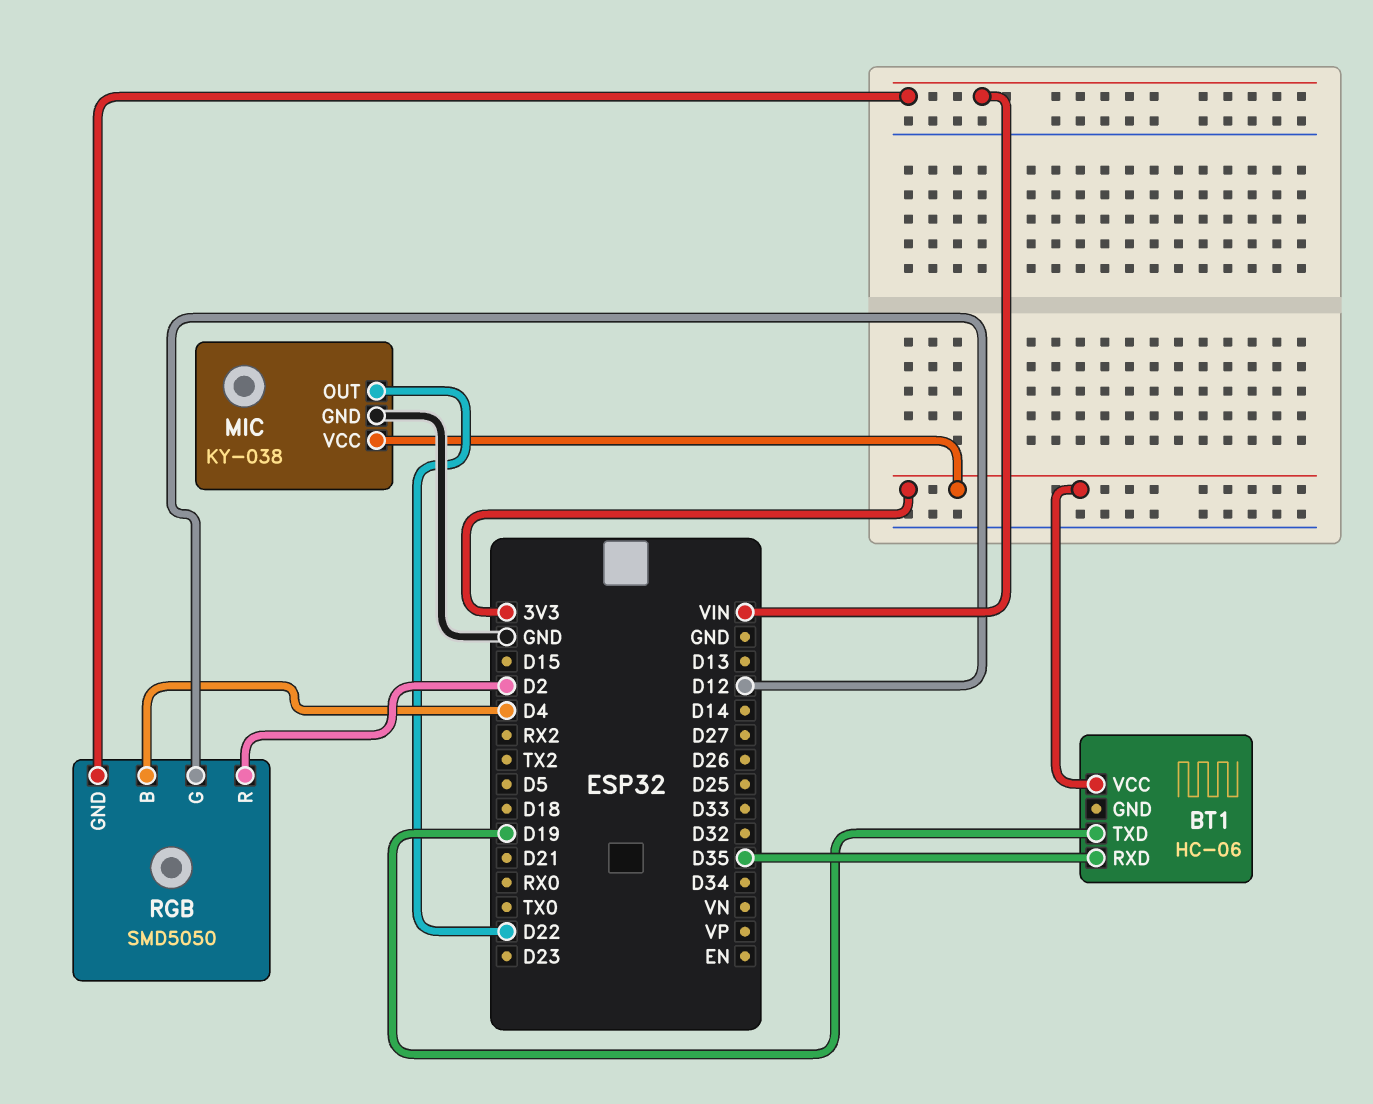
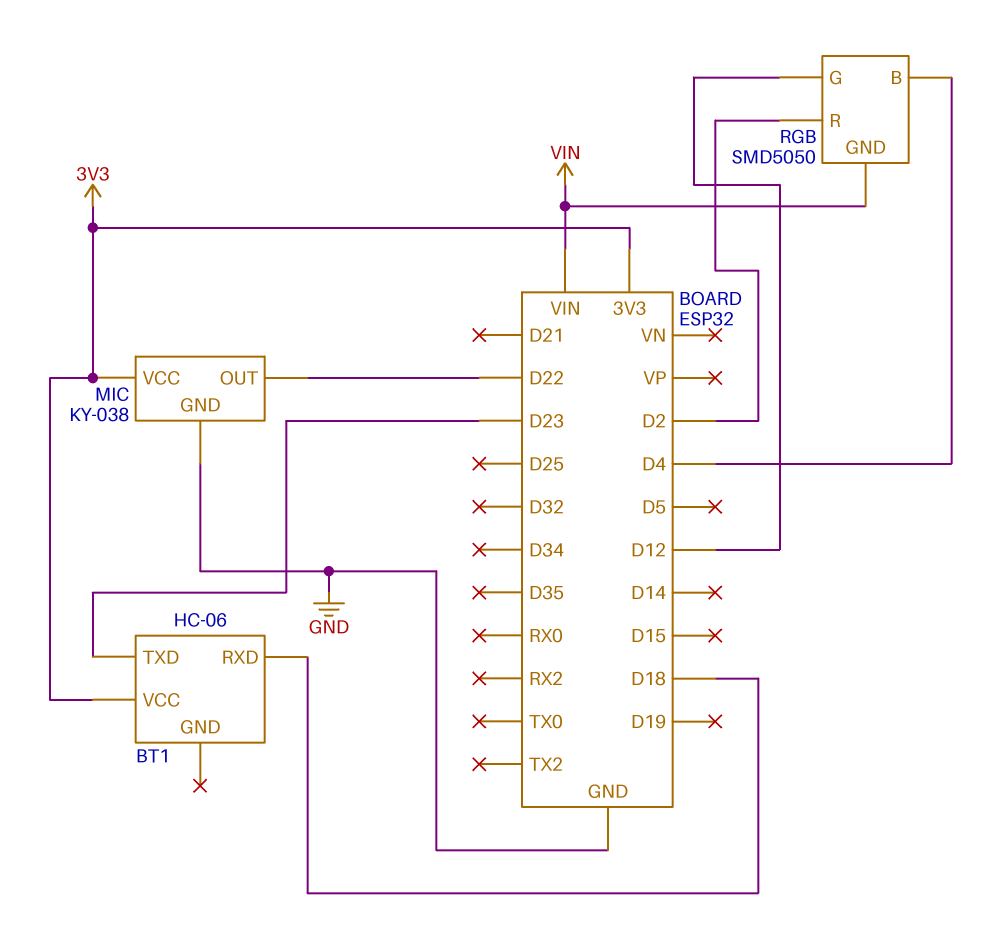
BT1 pin RXD: D35 -> D18
BT1 pin TXD: D19 -> D23

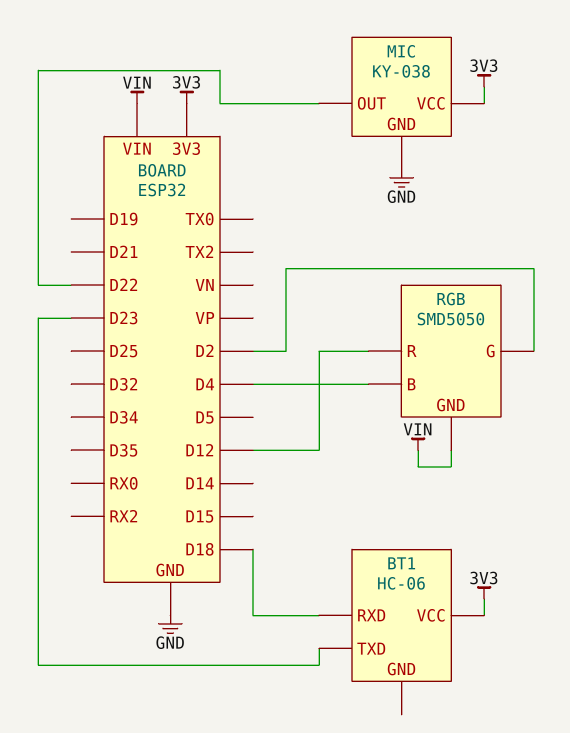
RGB pin G: D12 -> D2
RGB pin R: D2 -> D12

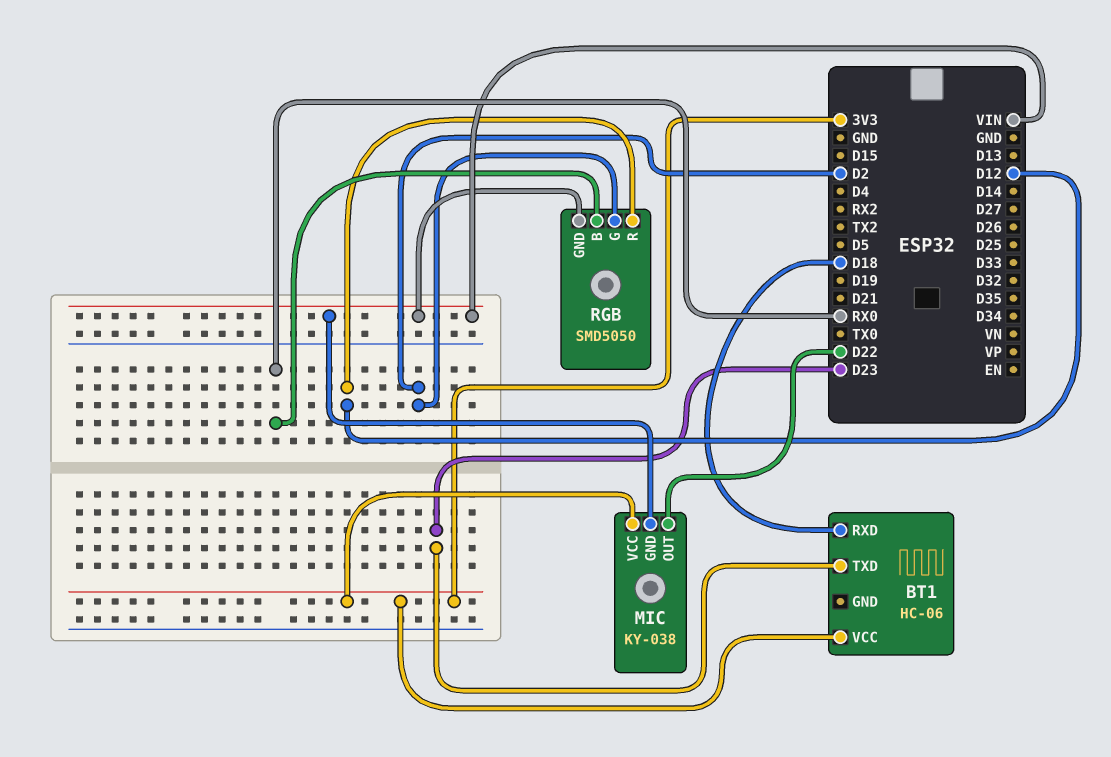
MIC pin GND: GND -> VIN
RGB pin B: D4 -> RX0

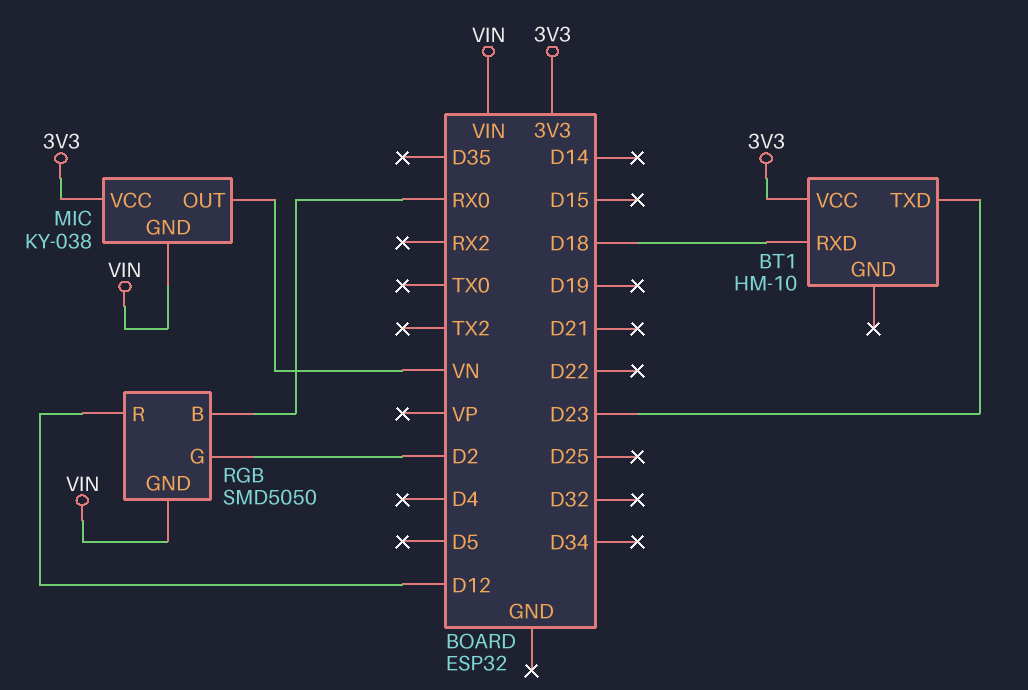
BT1: HC-06 -> HM-10
MIC pin OUT: D22 -> VN

